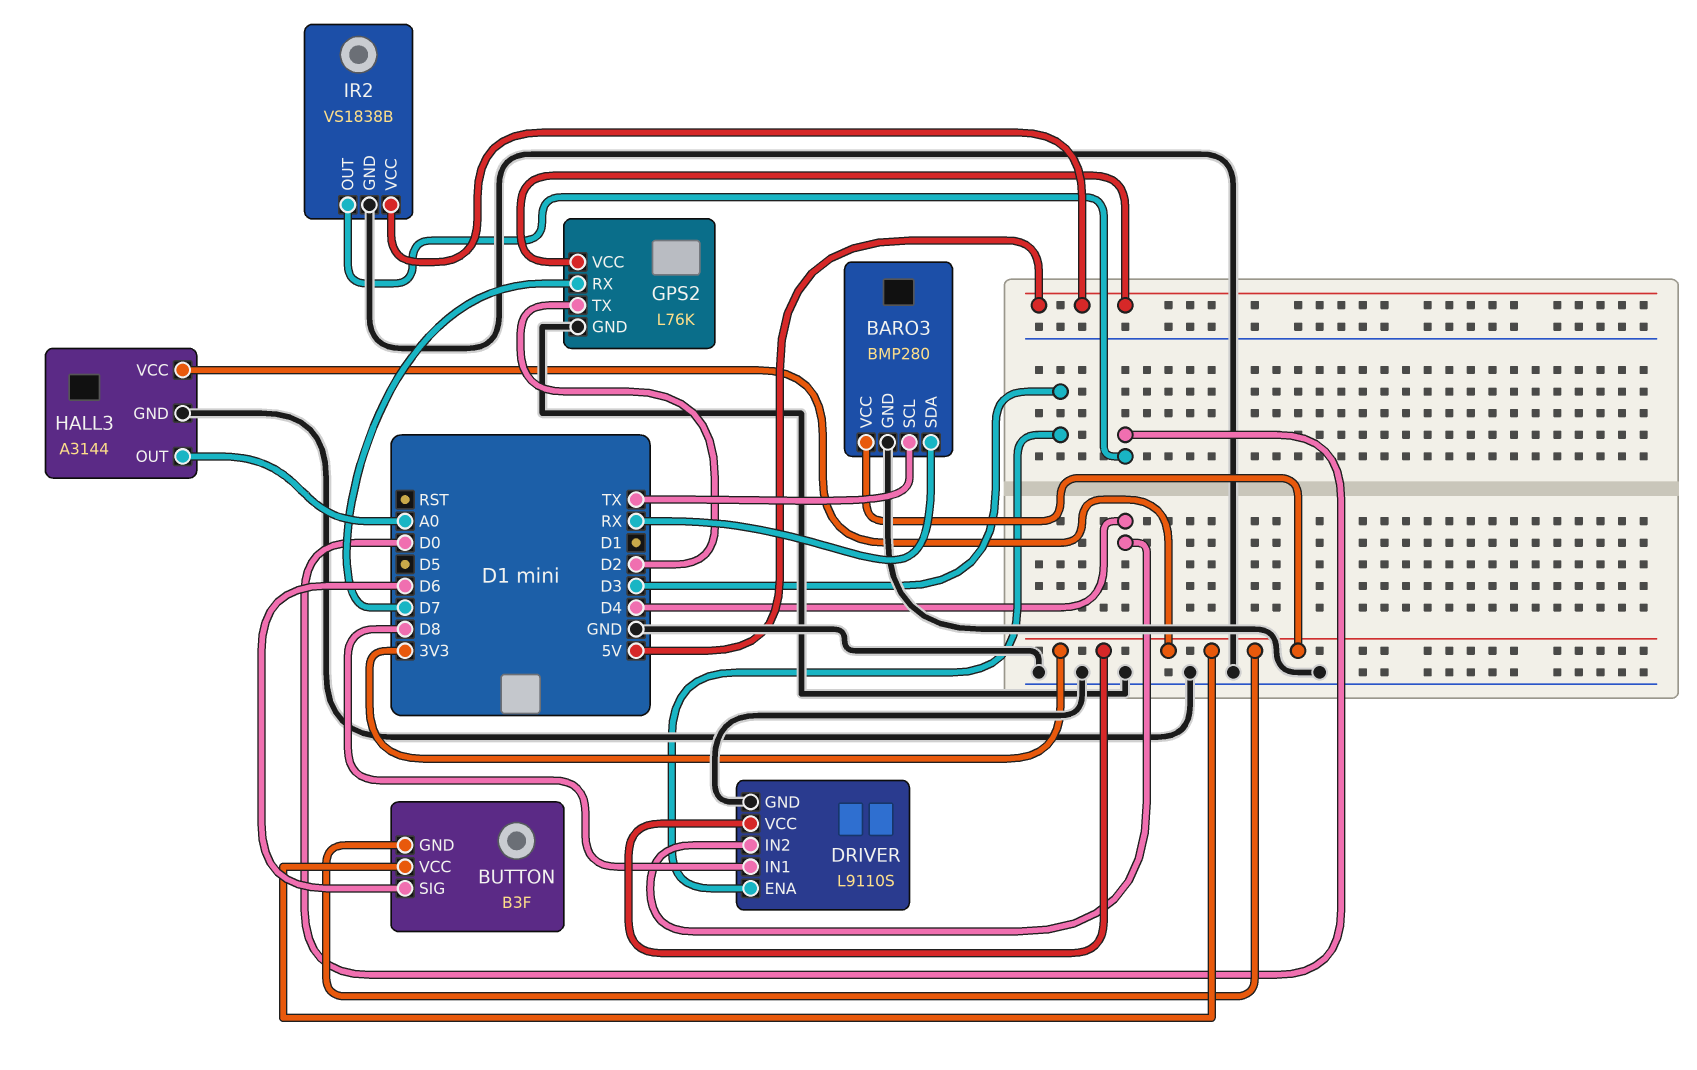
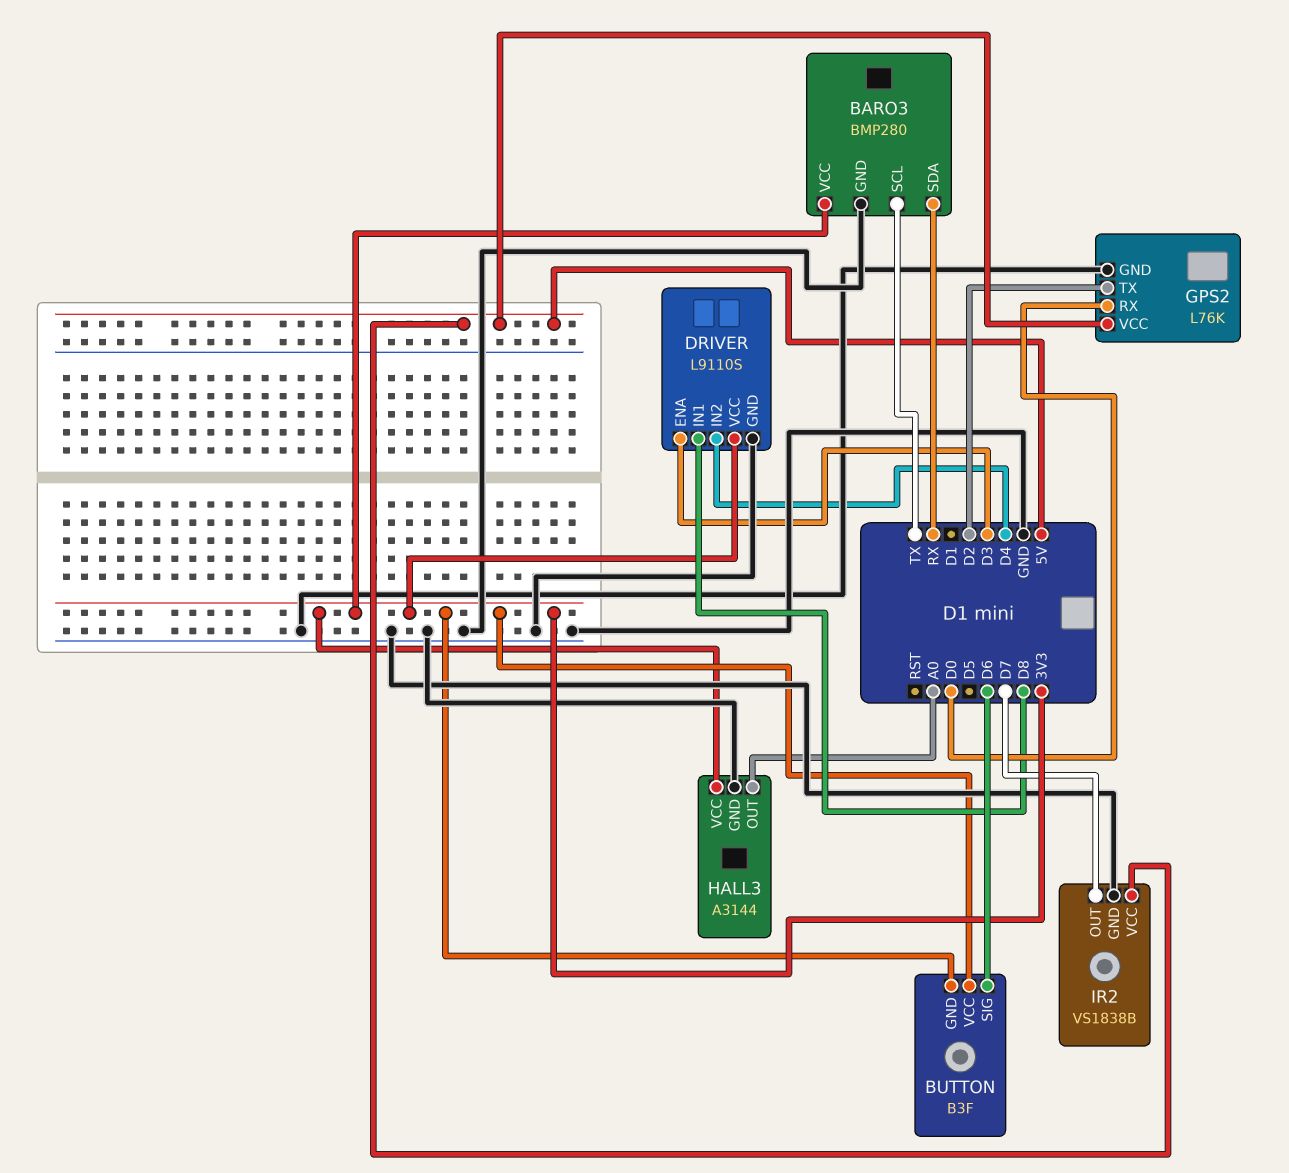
GPS2 pin RX: D7 -> D0
IR2 pin OUT: D0 -> D7

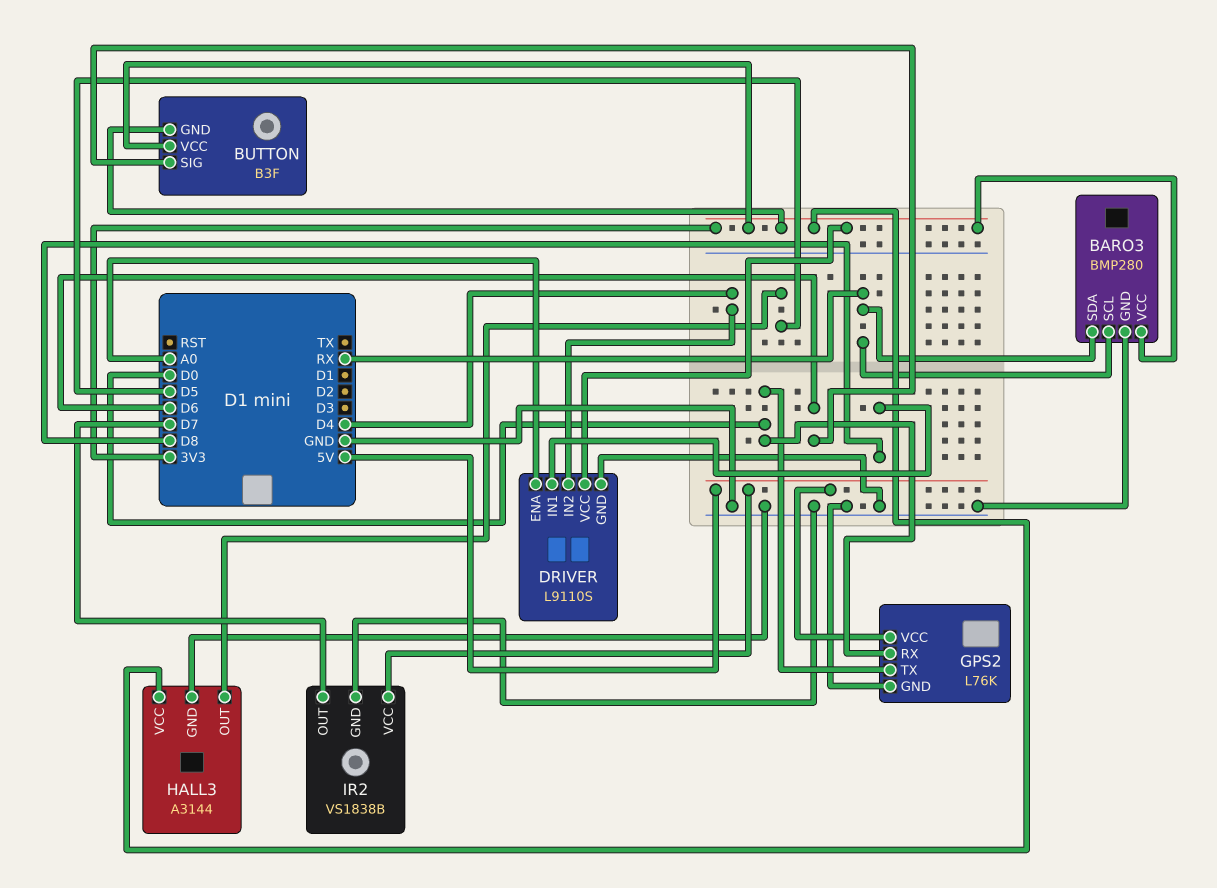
BARO3 pin SCL: TX -> RX
DRIVER pin ENA: D3 -> A0
GPS2 pin TX: D2 -> D0
HALL3 pin OUT: A0 -> D5

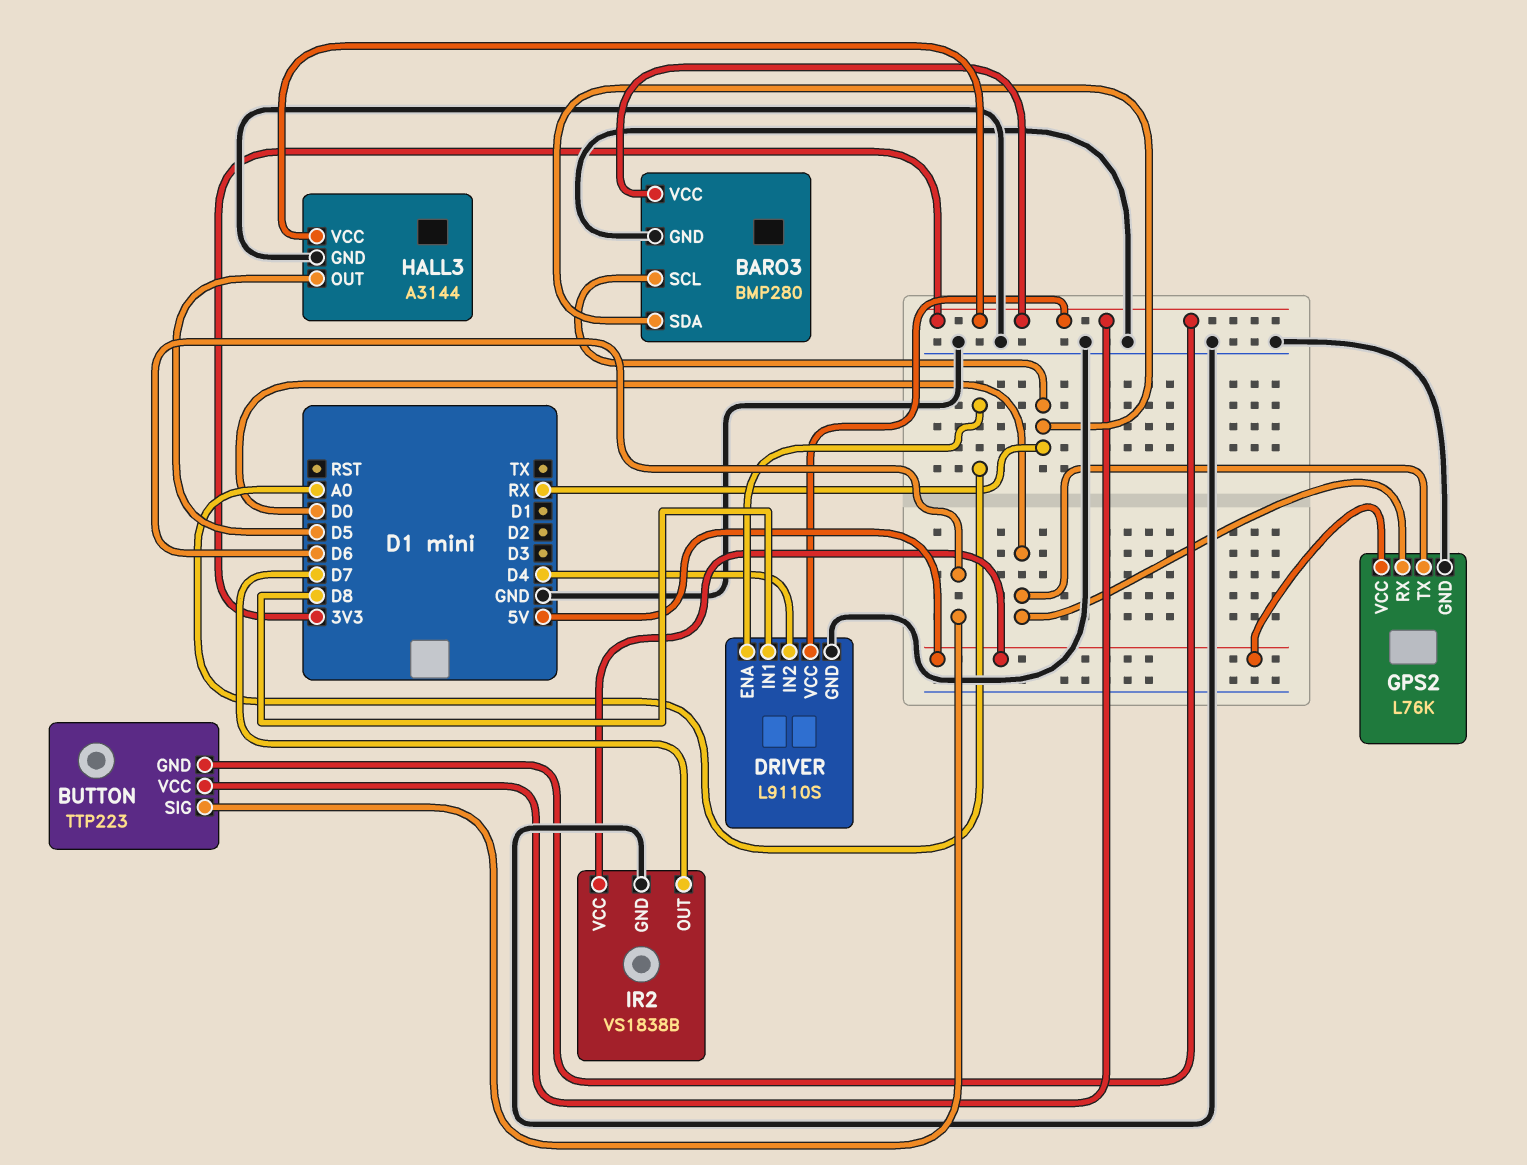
BUTTON: B3F -> TTP223

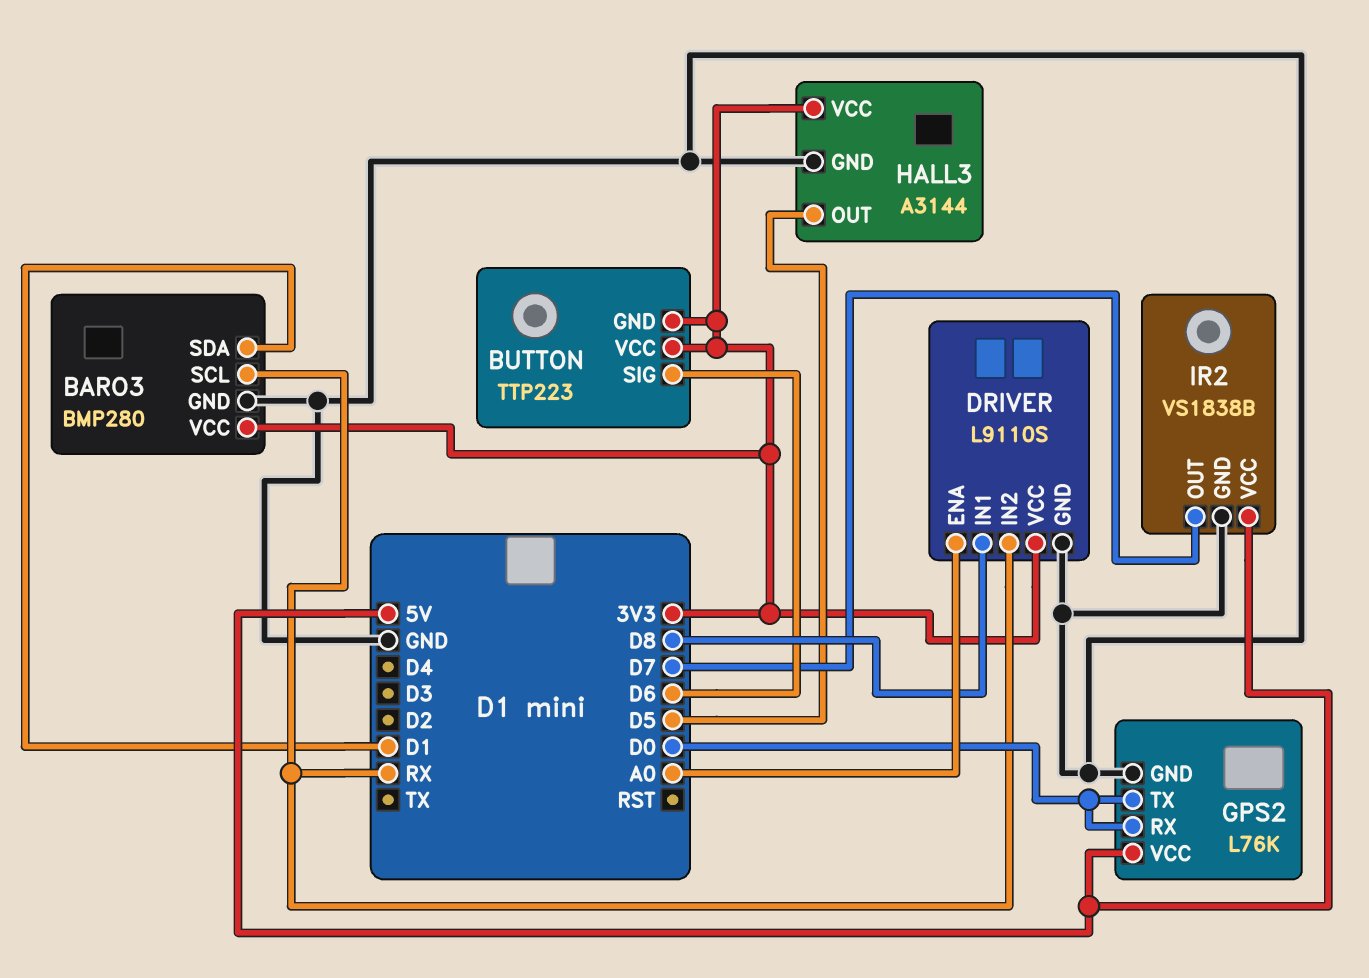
BARO3 pin SDA: RX -> D1
DRIVER pin IN2: D4 -> RX

